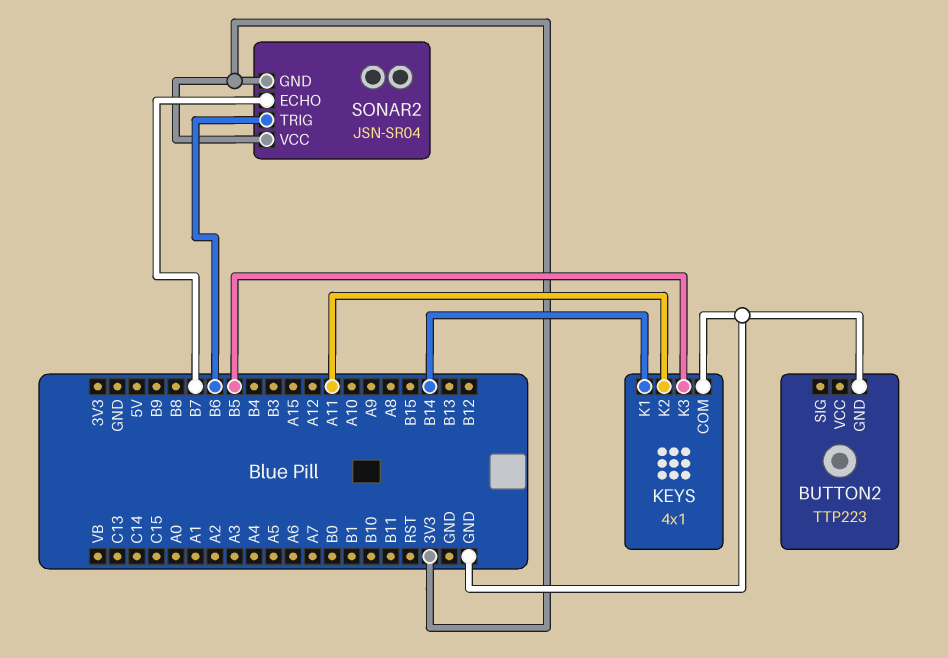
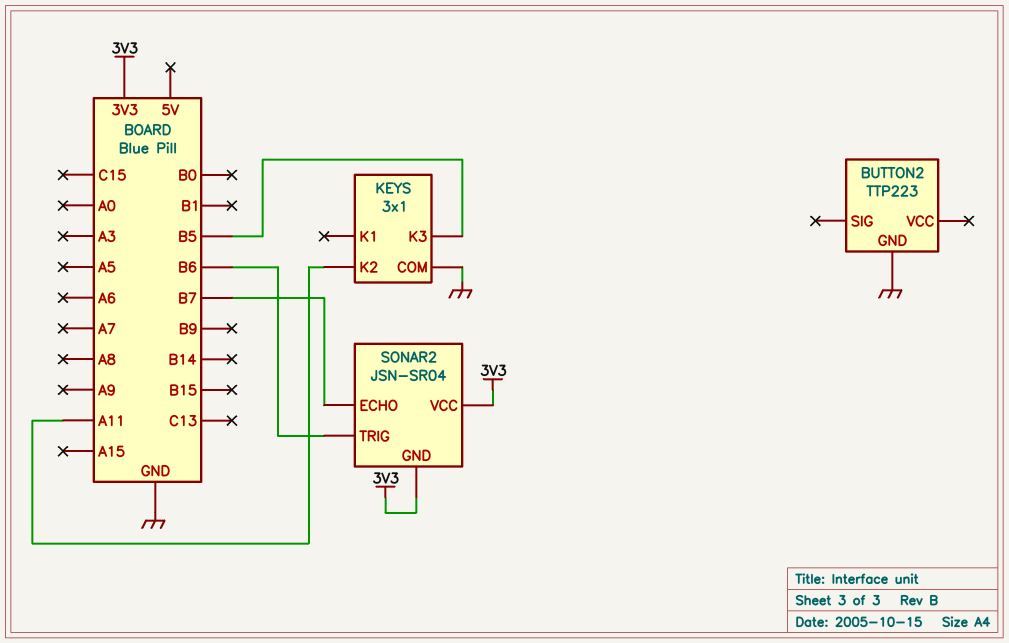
KEYS: 4x1 -> 3x1
KEYS pin K1: B14 -> none

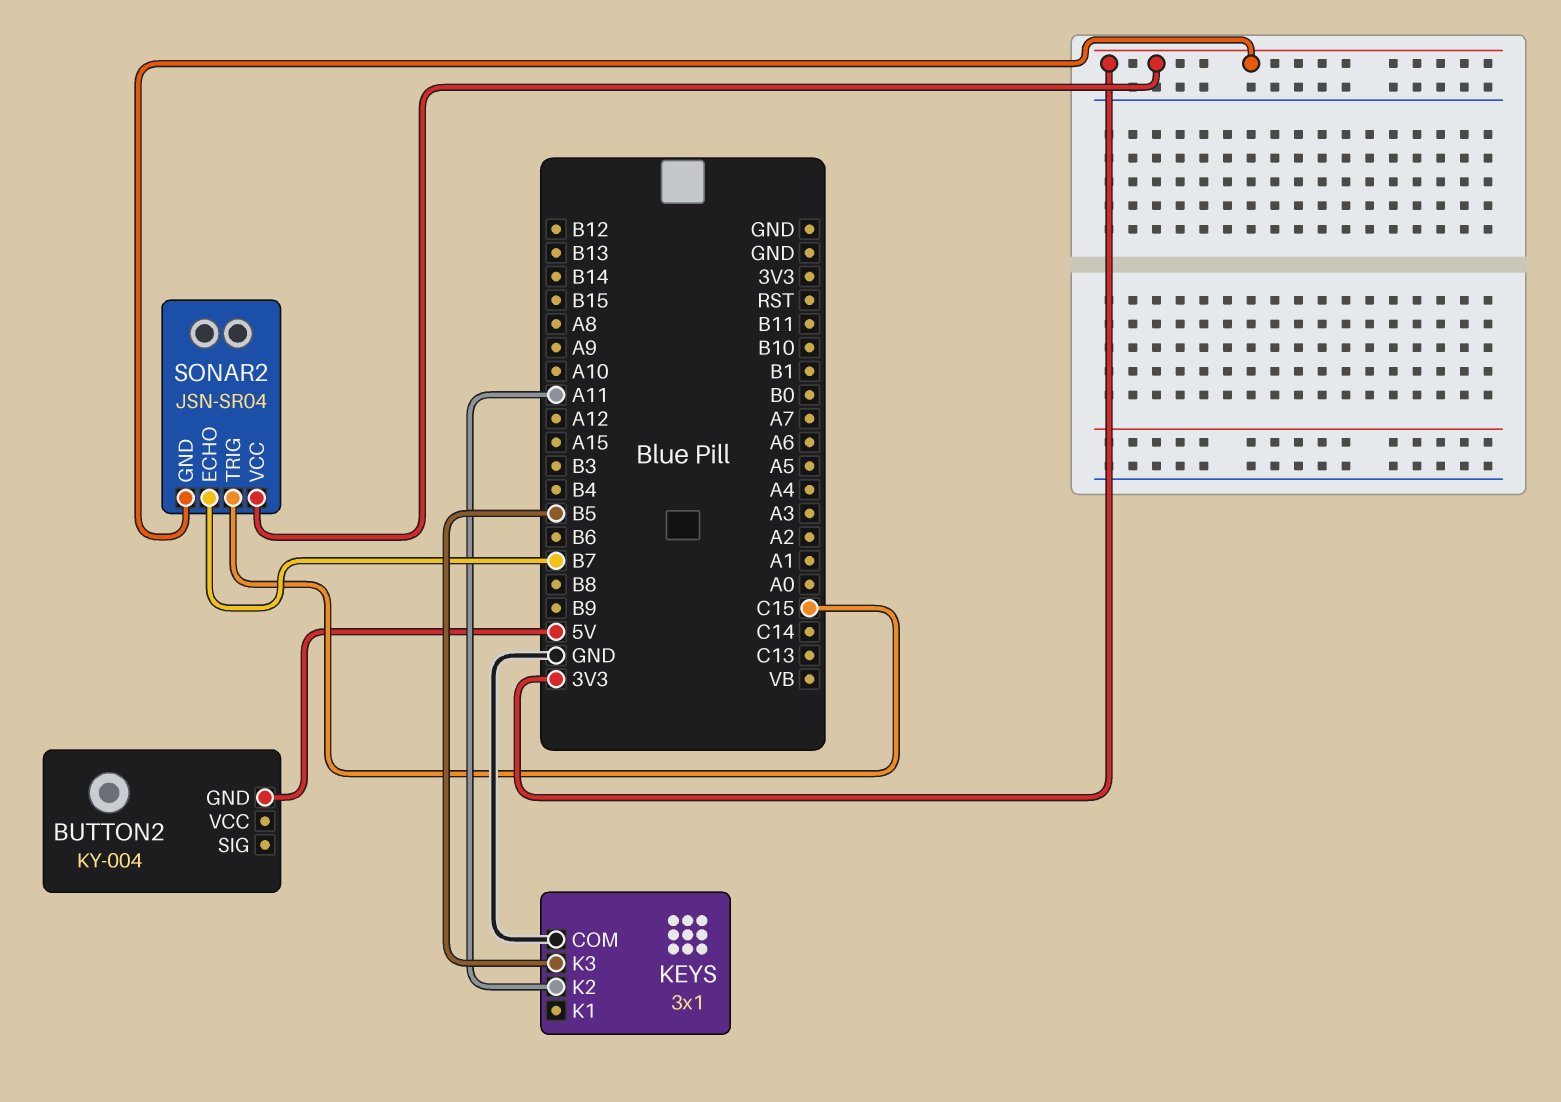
BUTTON2: TTP223 -> KY-004
BUTTON2 pin GND: GND -> 5V
SONAR2 pin TRIG: B6 -> C15

